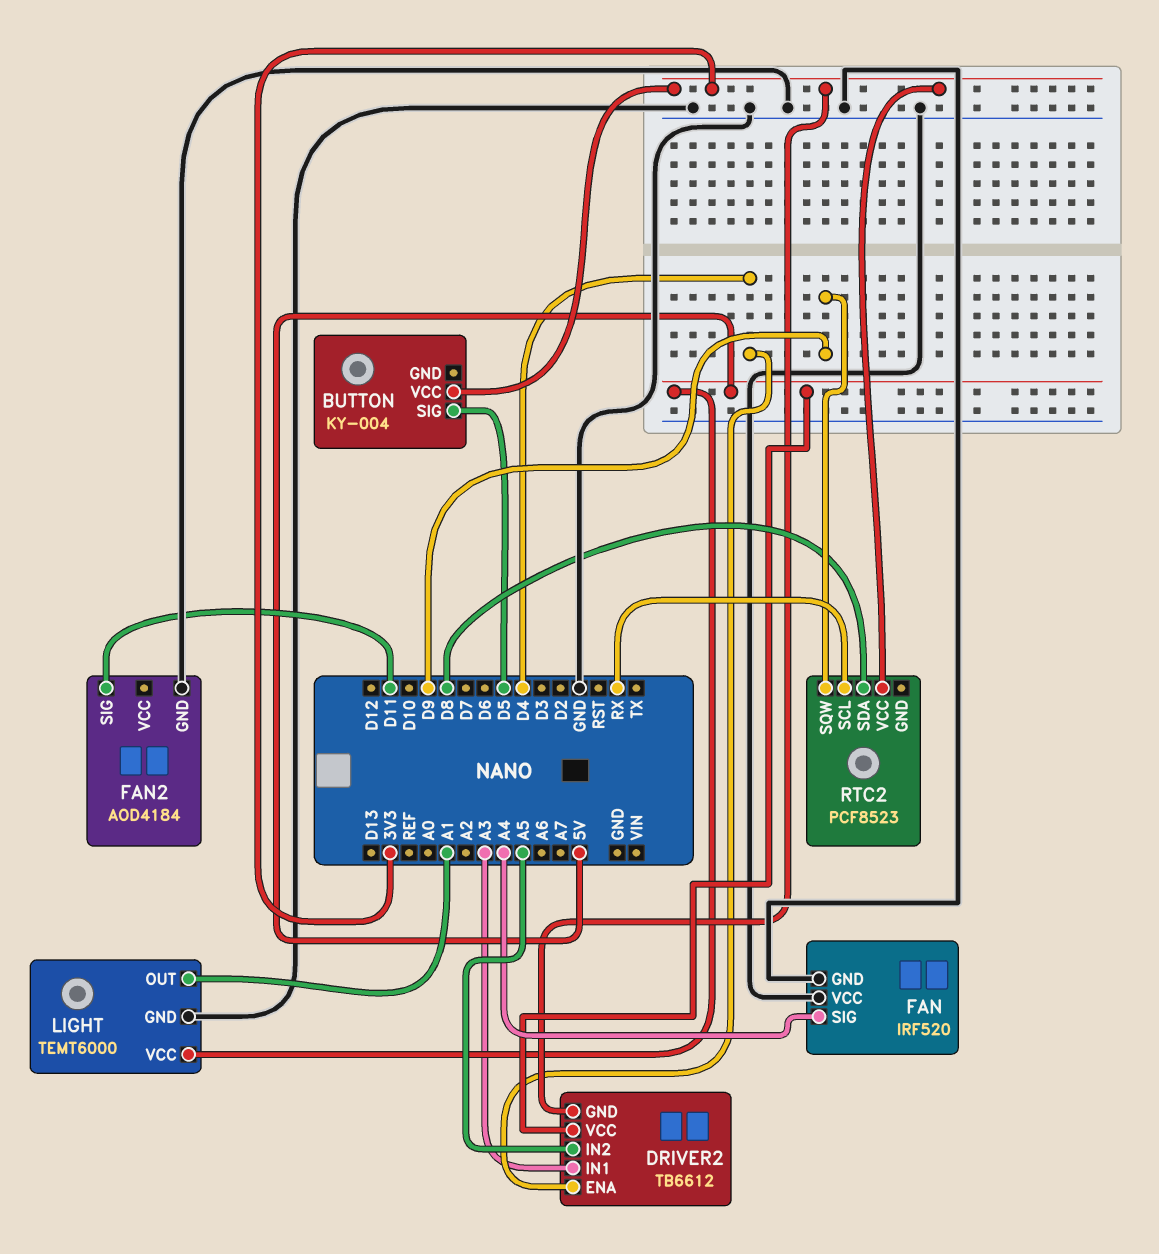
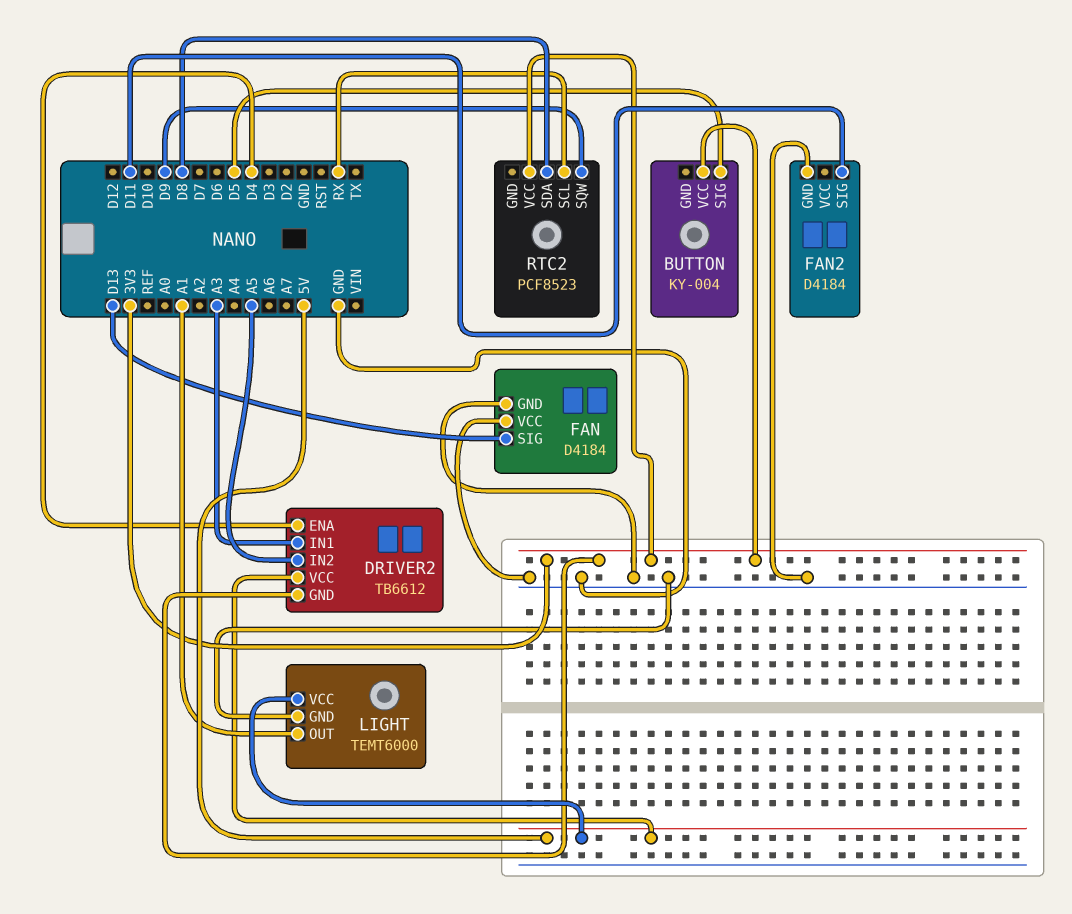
FAN: IRF520 -> D4184
FAN pin SIG: A4 -> D13
FAN2: AOD4184 -> D4184

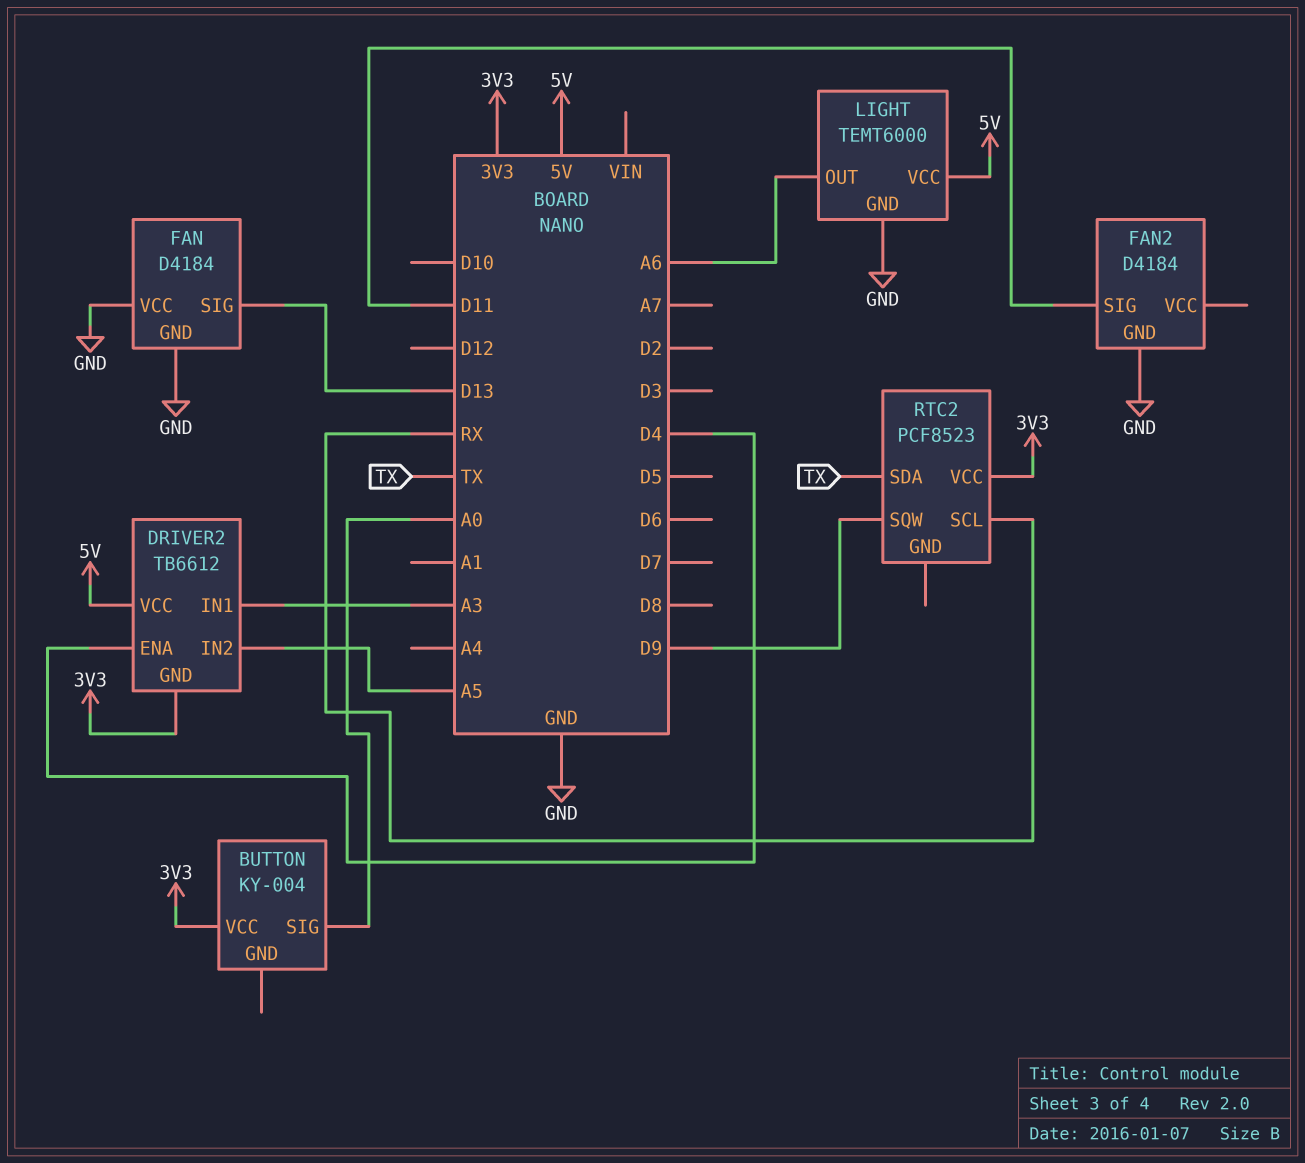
BUTTON pin SIG: D5 -> A0
LIGHT pin OUT: A1 -> A6
RTC2 pin SDA: D8 -> TX

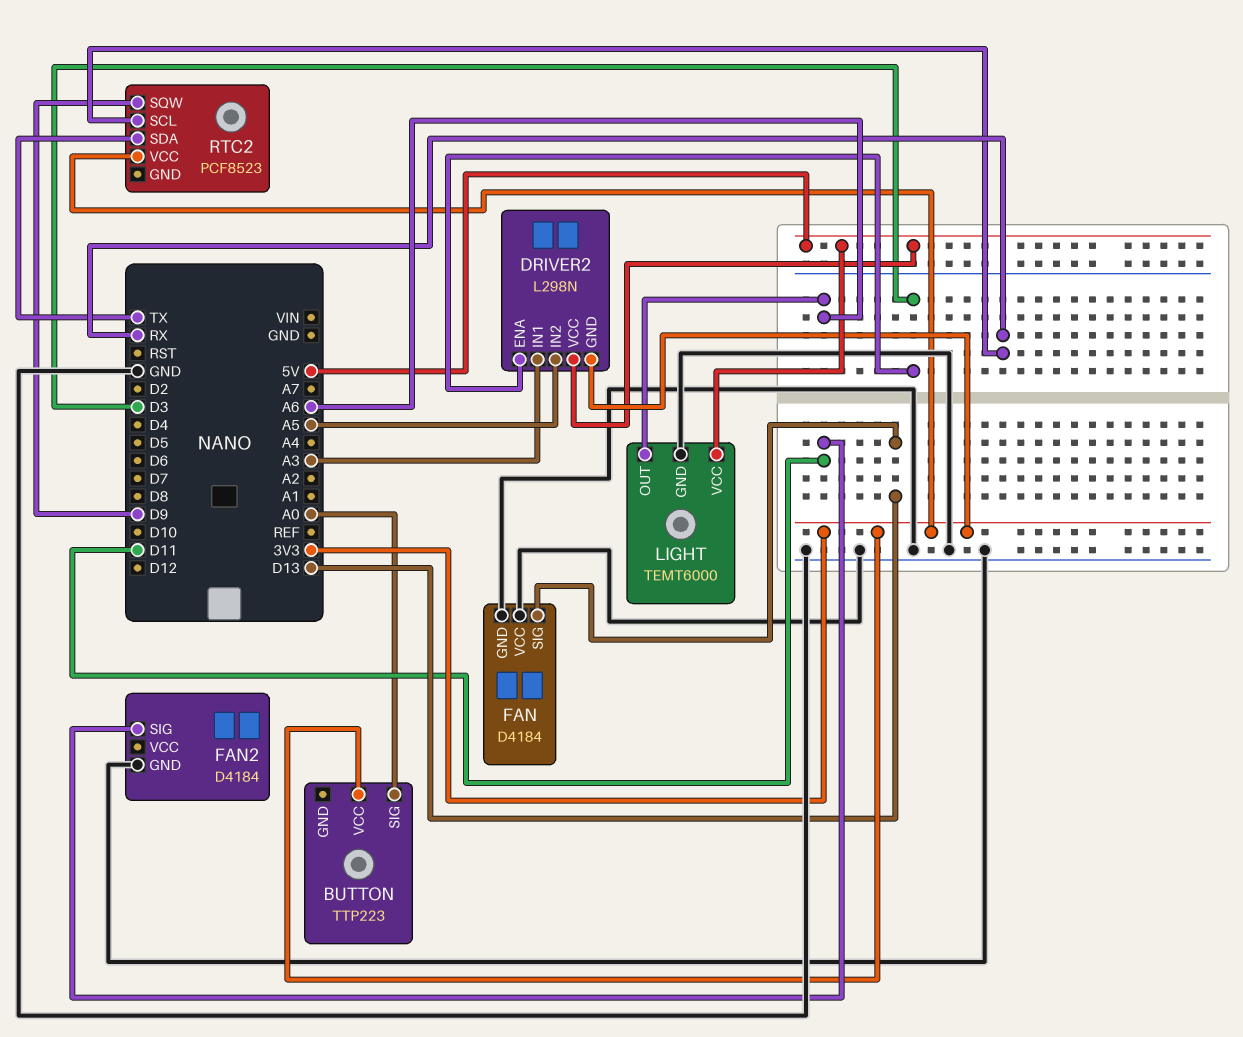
BUTTON: KY-004 -> TTP223
DRIVER2: TB6612 -> L298N
DRIVER2 pin ENA: D4 -> D3

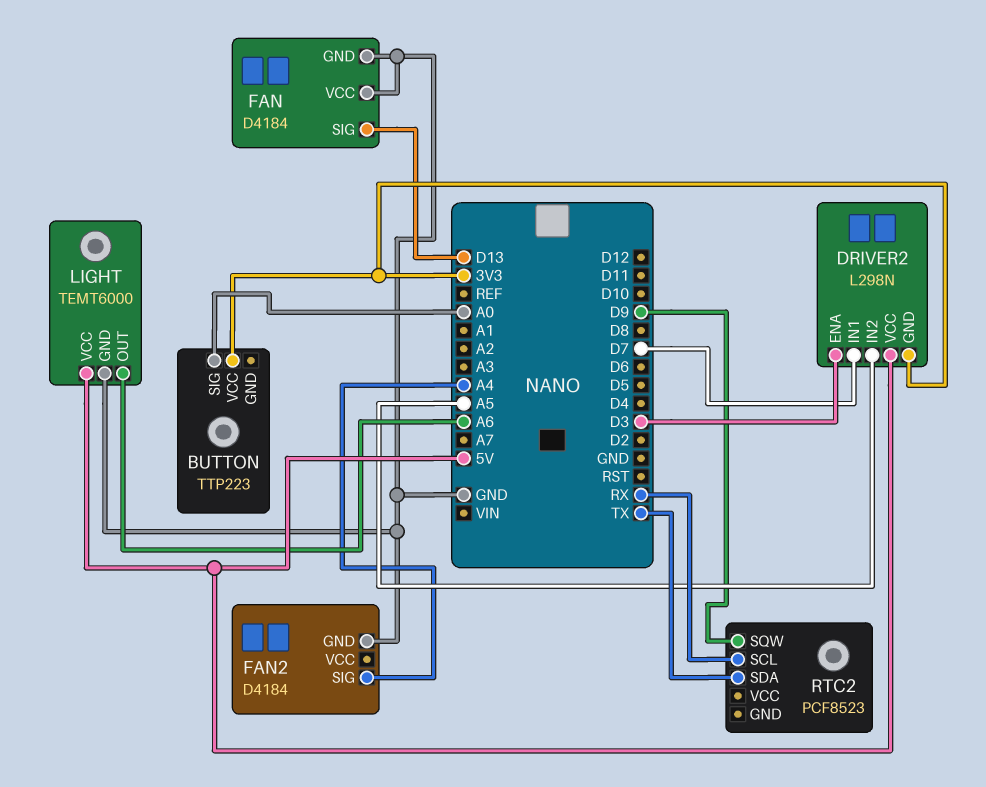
DRIVER2 pin IN1: A3 -> D7
FAN2 pin SIG: D11 -> A4
RTC2 pin VCC: 3V3 -> none

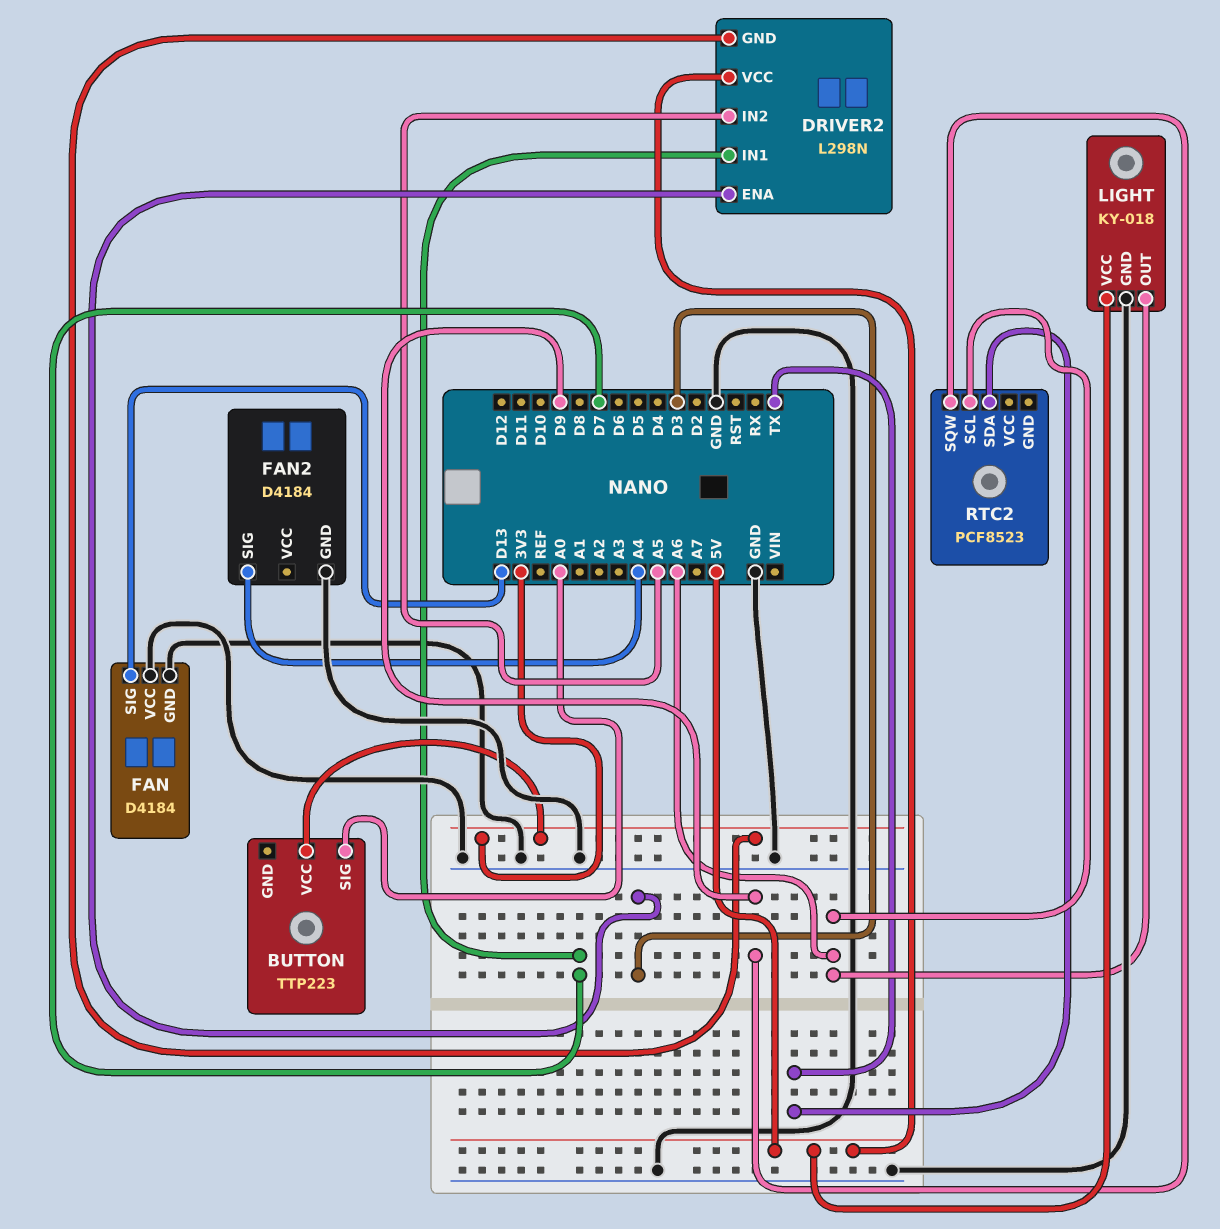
LIGHT: TEMT6000 -> KY-018
RTC2 pin SCL: RX -> A6

